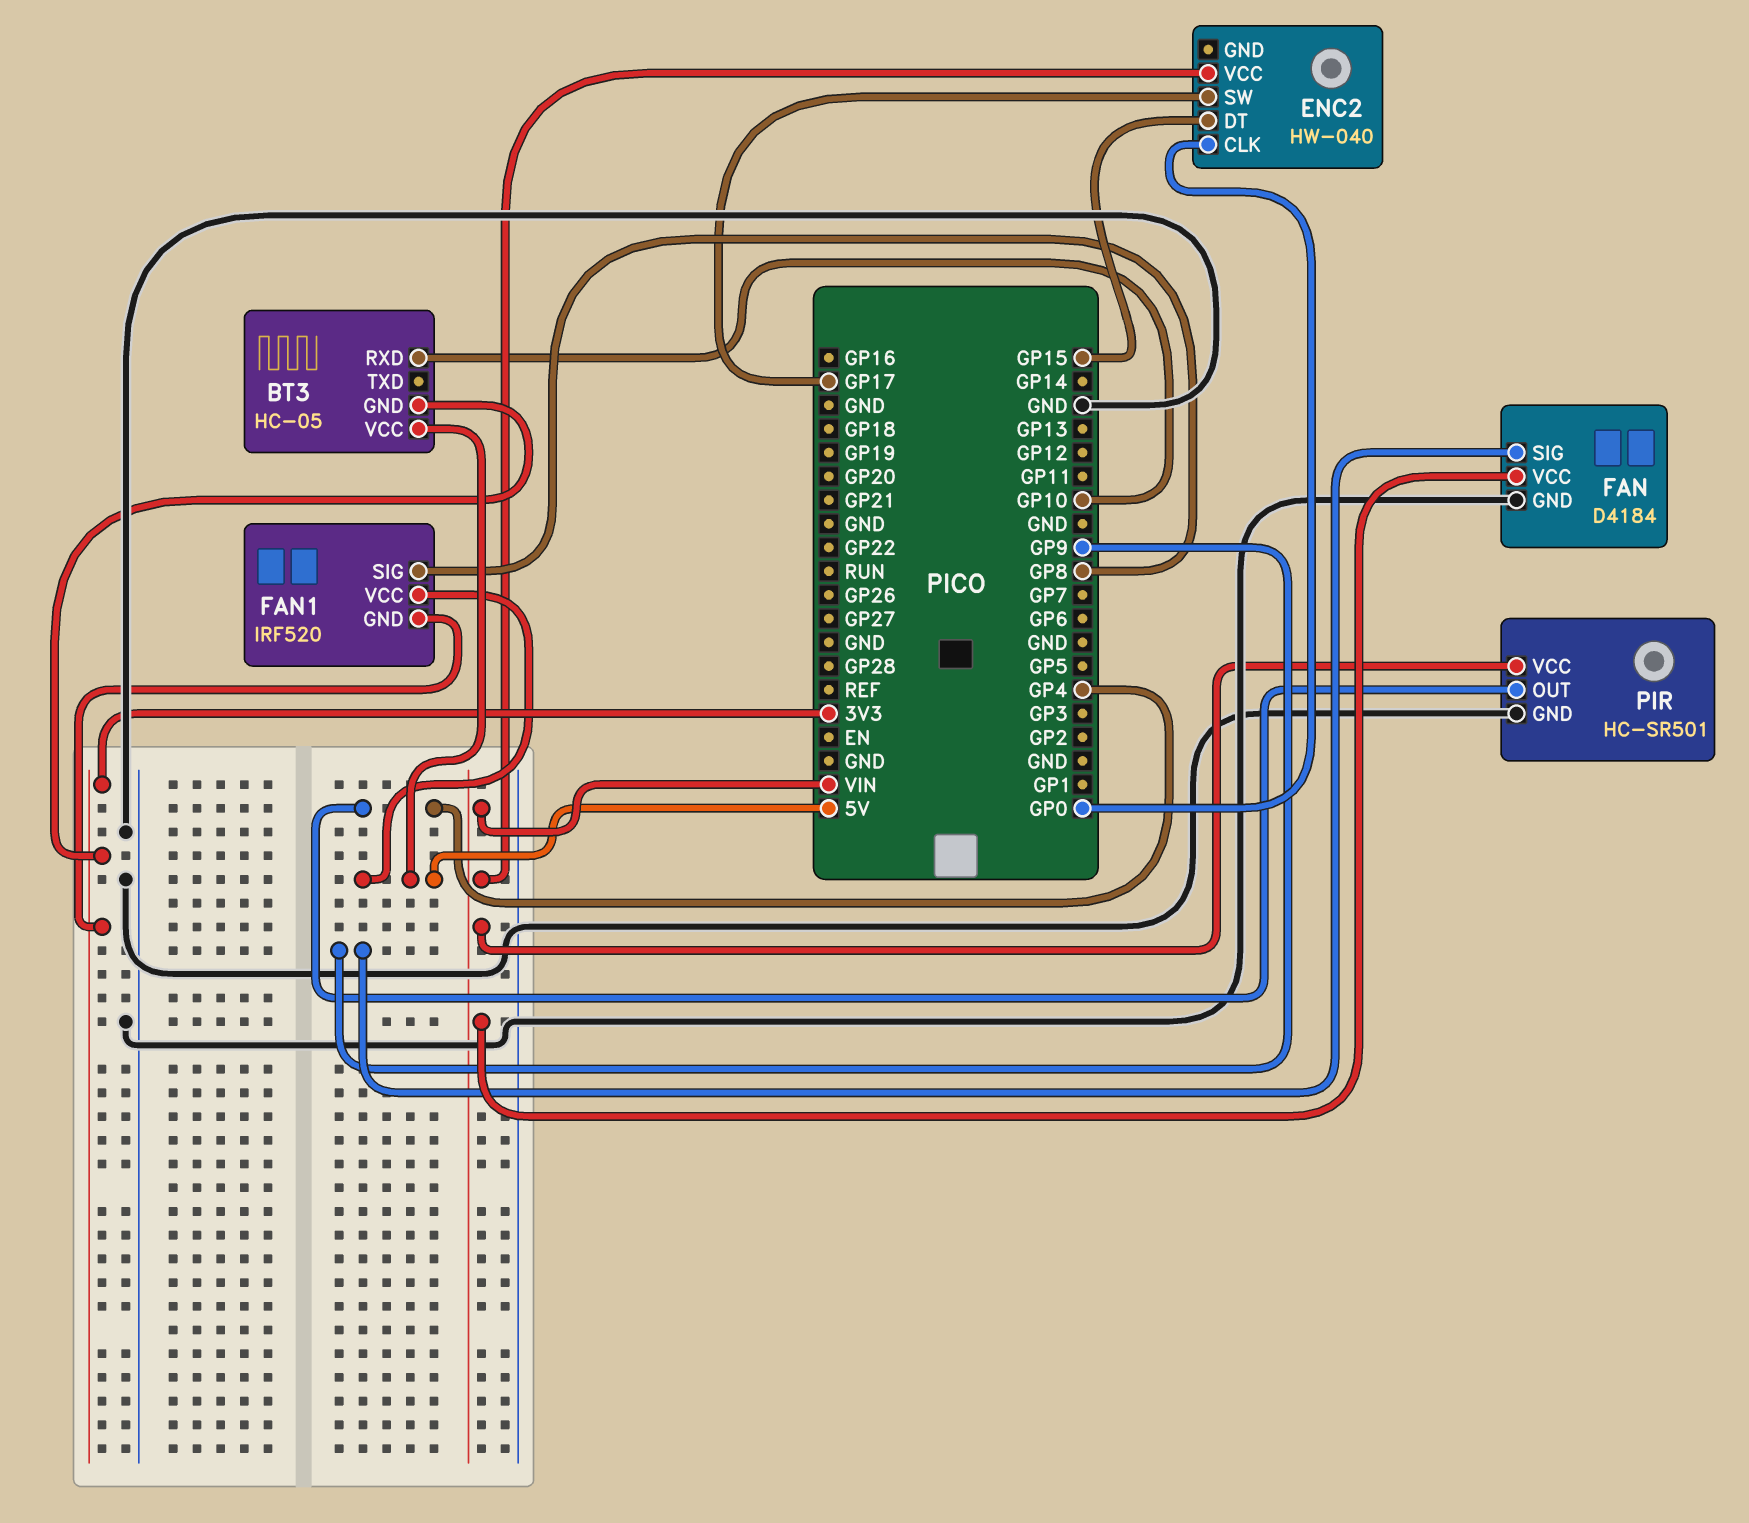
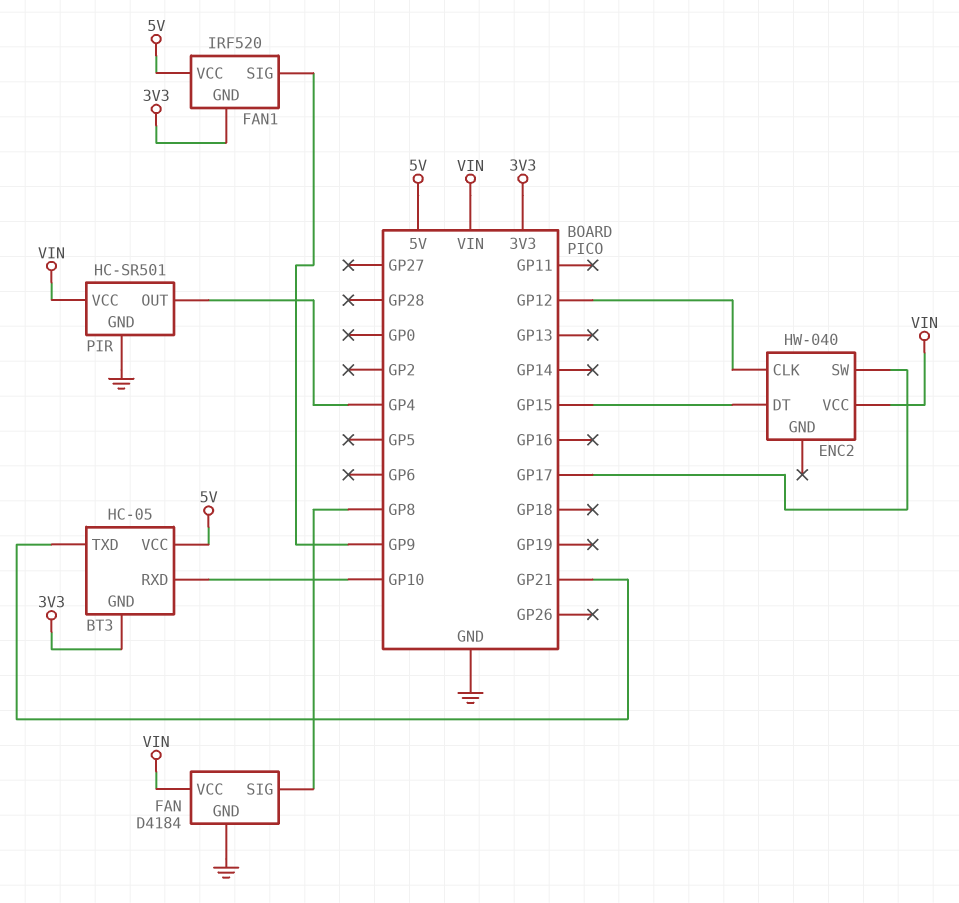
BT3 pin TXD: none -> GP21
ENC2 pin CLK: GP0 -> GP12
FAN pin SIG: GP9 -> GP8
FAN1 pin SIG: GP8 -> GP9

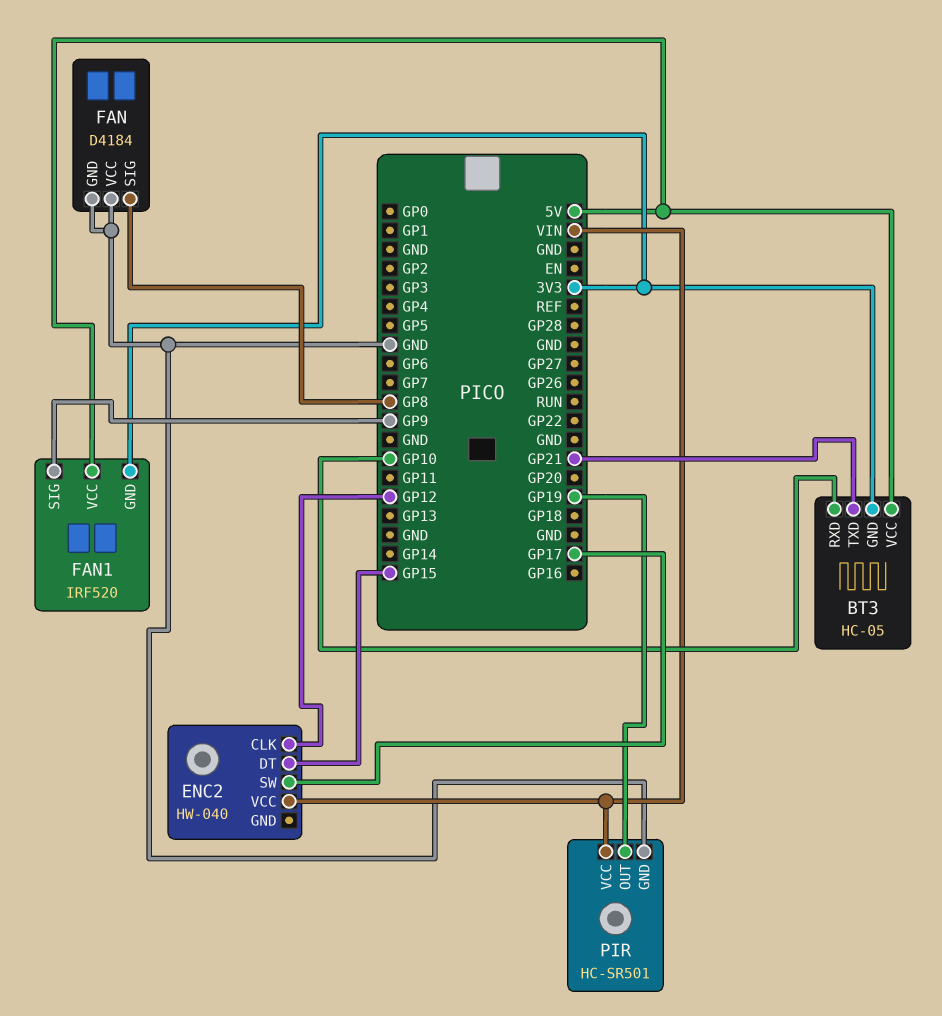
FAN pin VCC: VIN -> GND
PIR pin OUT: GP4 -> GP19

